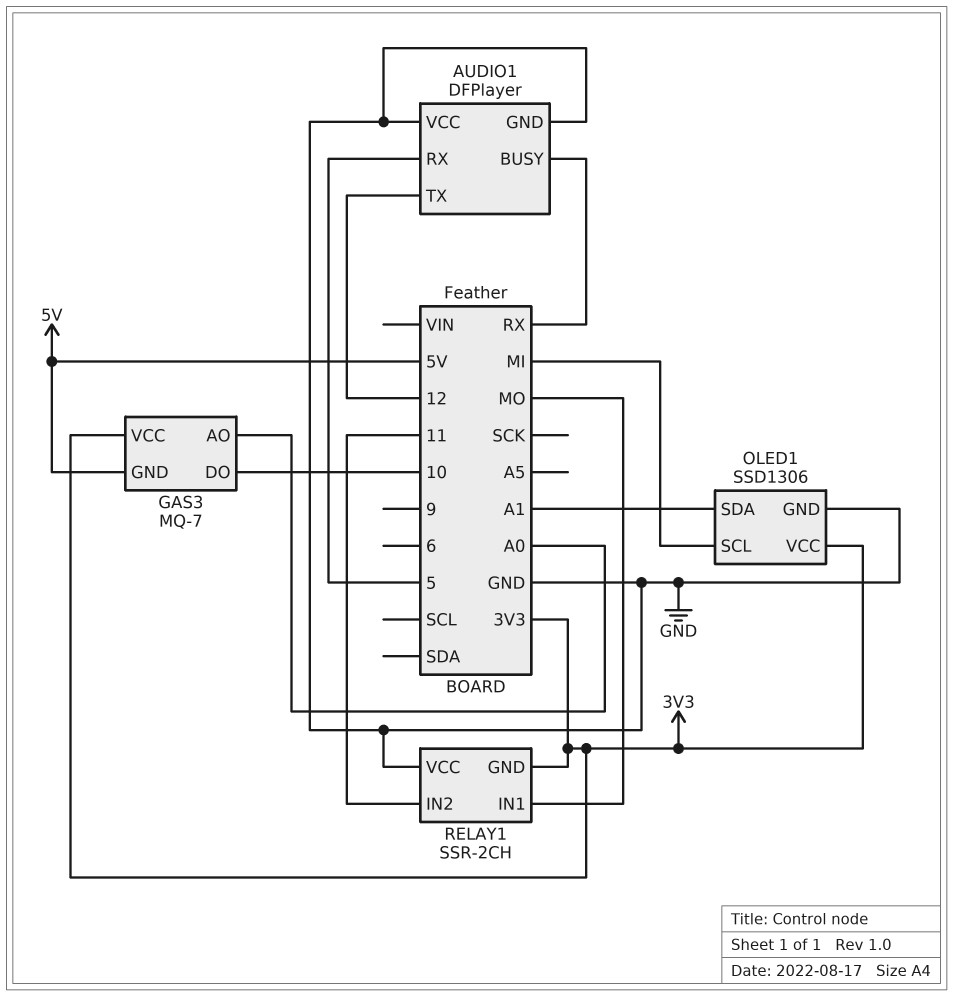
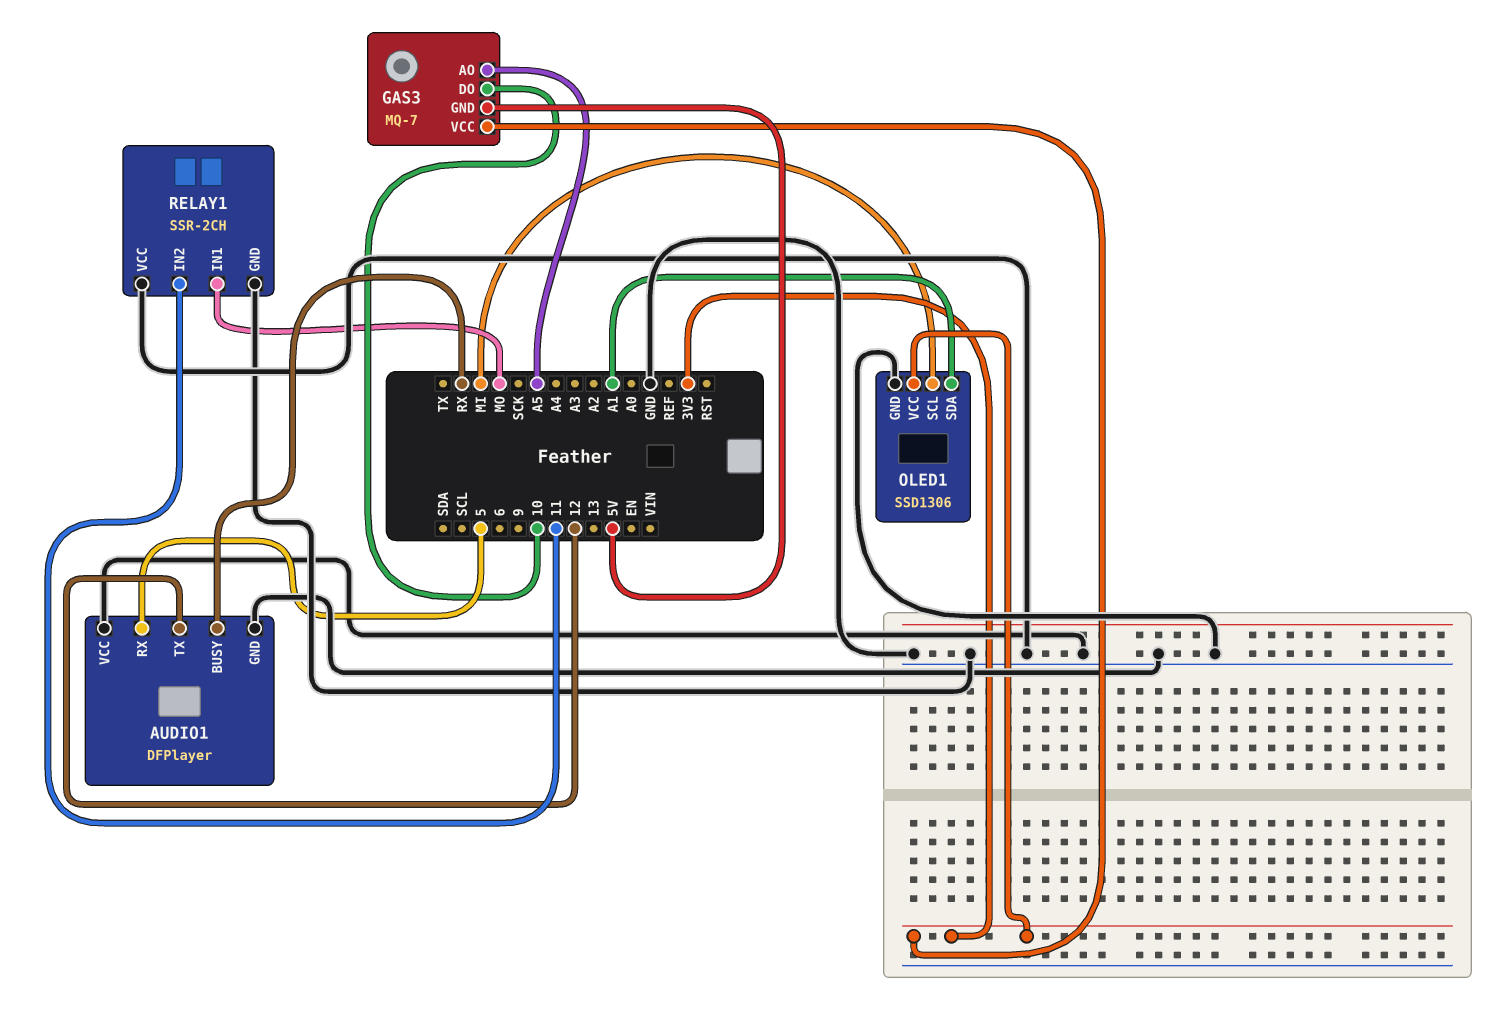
GAS3 pin AO: A0 -> A5
RELAY1 pin GND: 3V3 -> GND

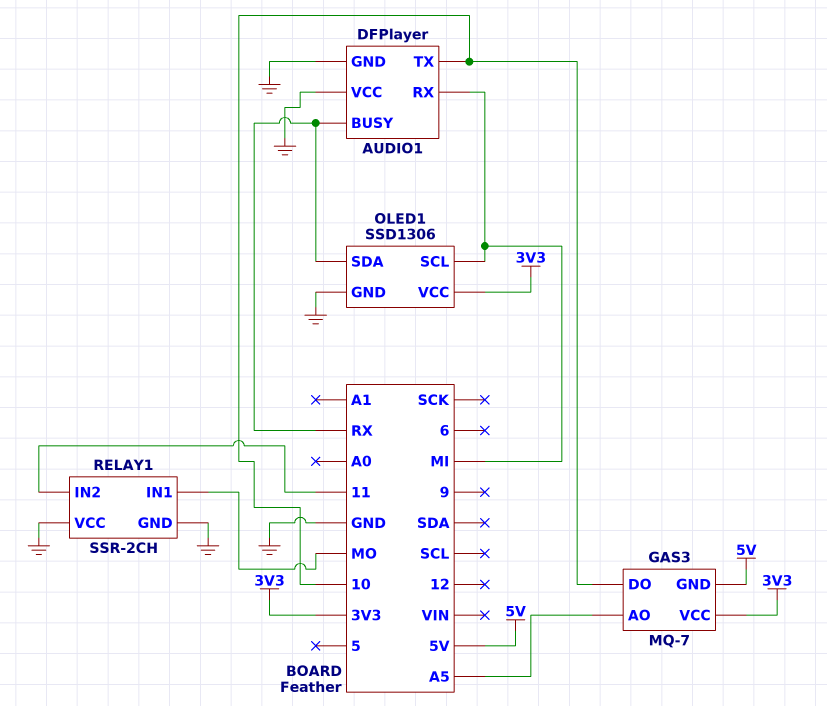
AUDIO1 pin RX: 5 -> MI
AUDIO1 pin TX: 12 -> 10
OLED1 pin SDA: A1 -> RX

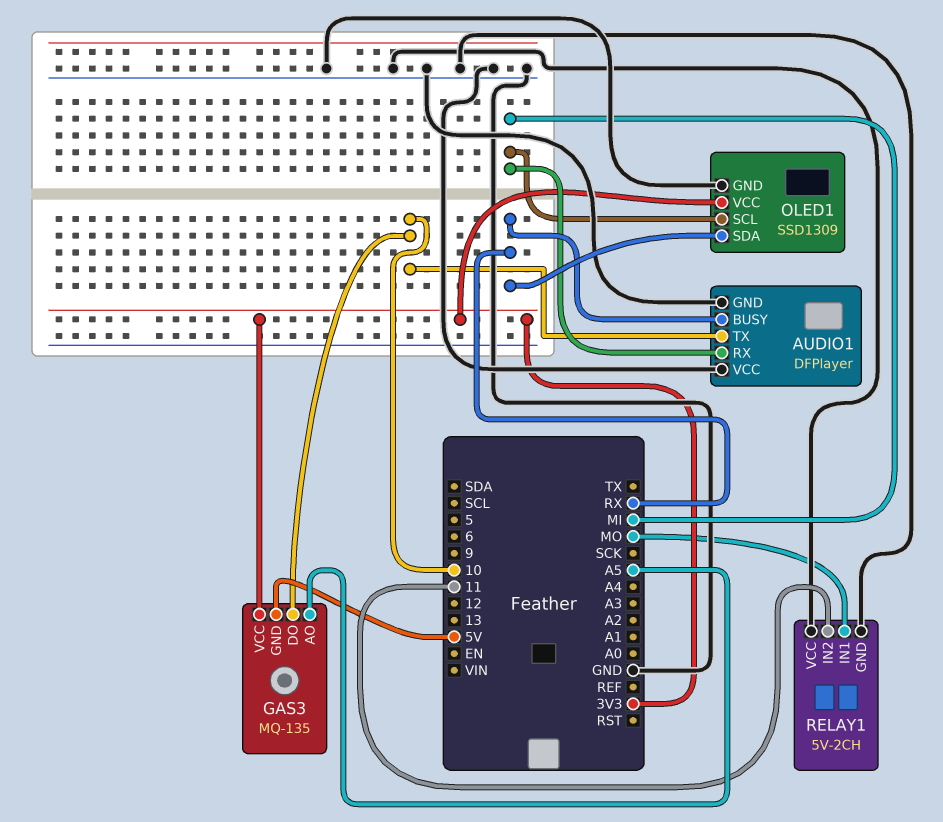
GAS3: MQ-7 -> MQ-135
OLED1: SSD1306 -> SSD1309
RELAY1: SSR-2CH -> 5V-2CH

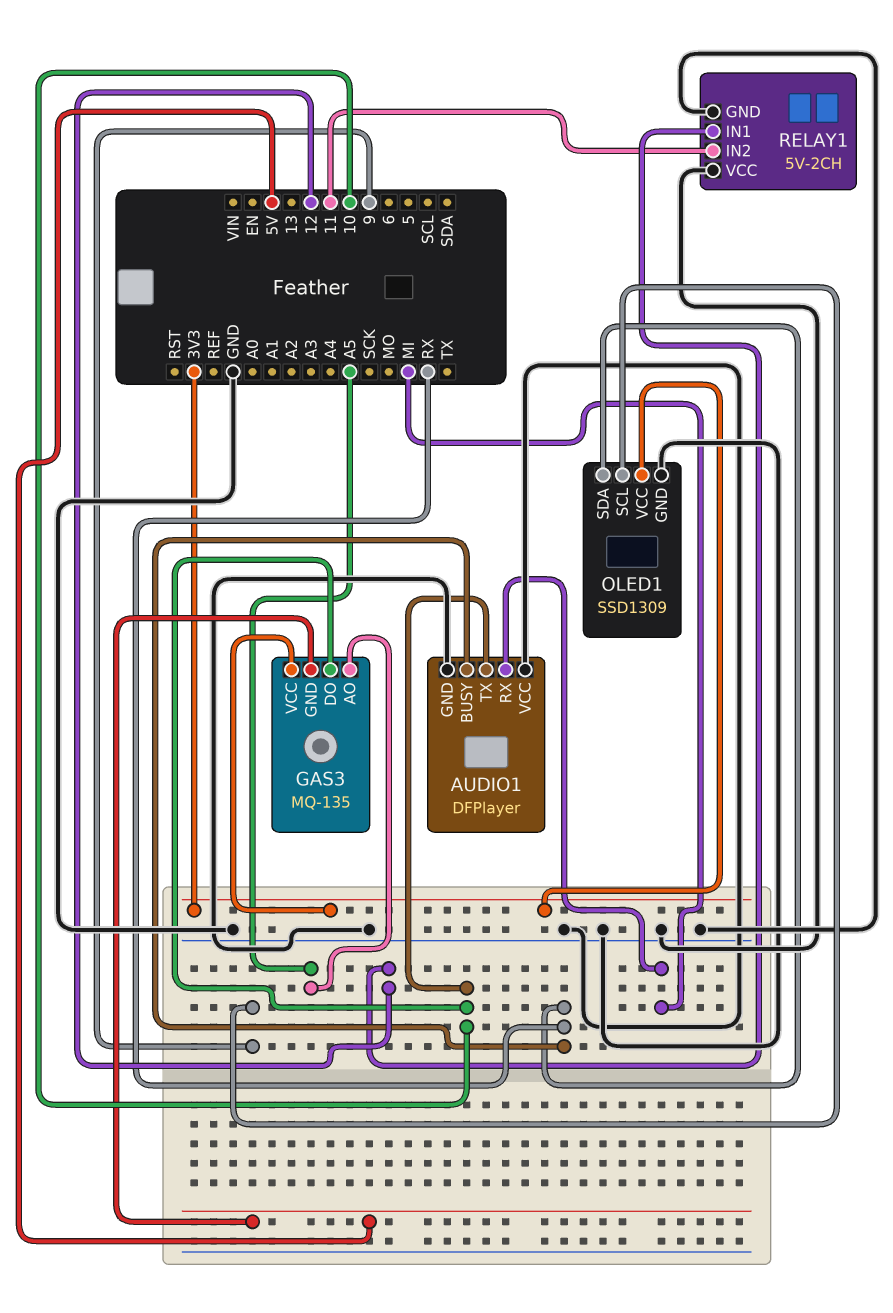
OLED1 pin SCL: MI -> 9
RELAY1 pin IN1: MO -> 12

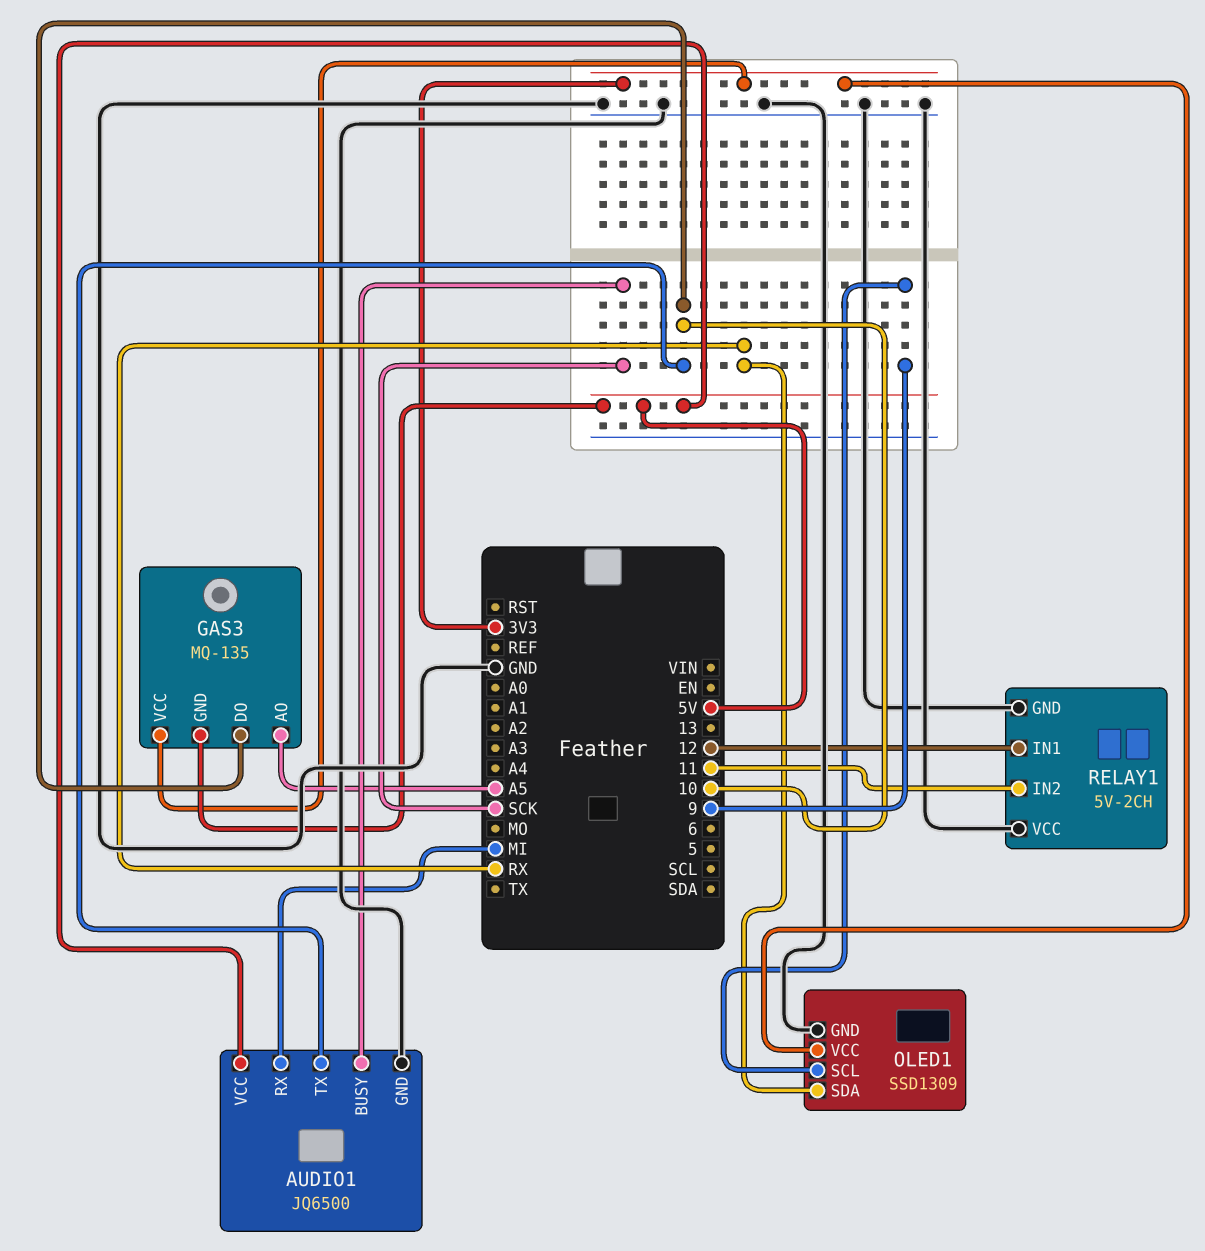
AUDIO1: DFPlayer -> JQ6500
AUDIO1 pin BUSY: RX -> SCK
AUDIO1 pin VCC: GND -> 5V

